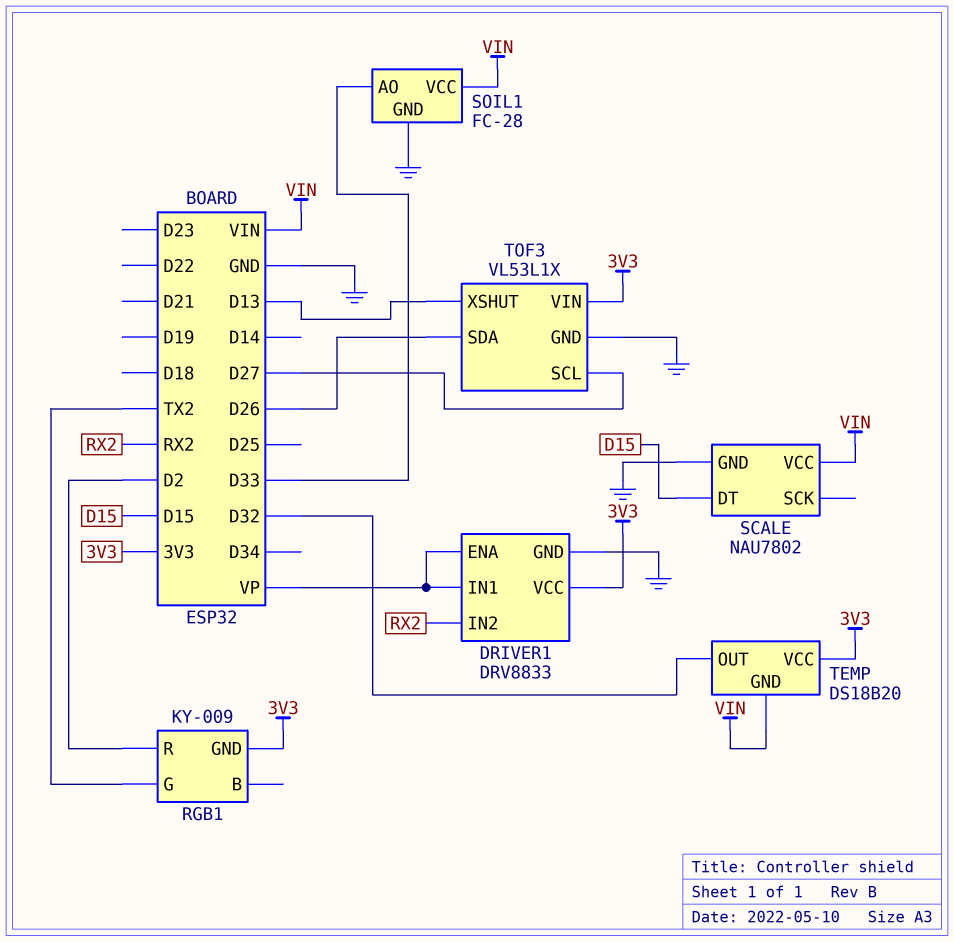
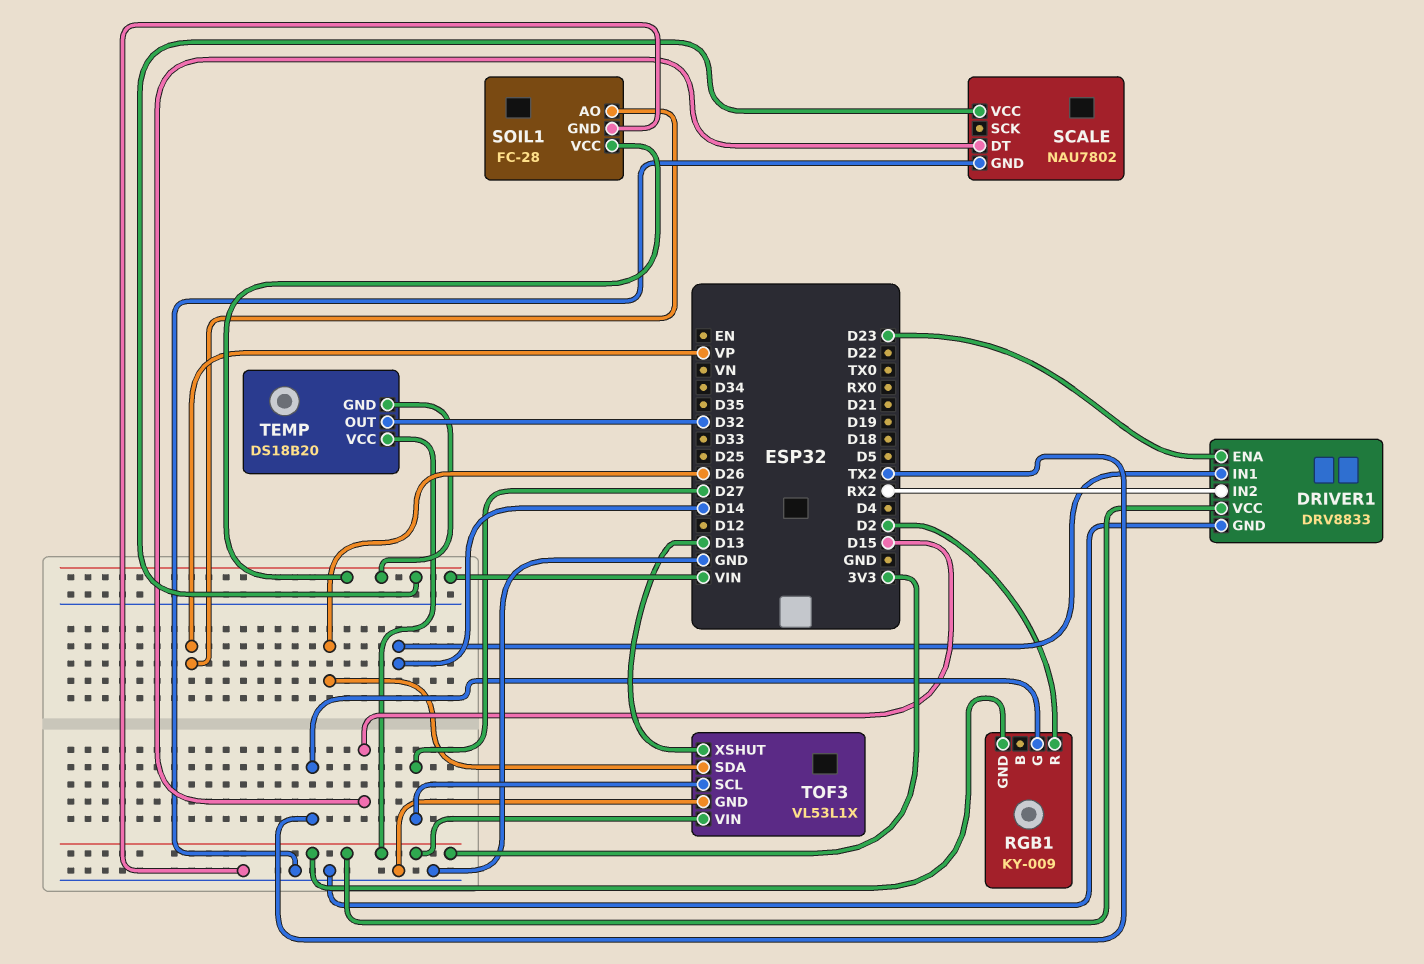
DRIVER1 pin ENA: VP -> D23
DRIVER1 pin IN1: VP -> D14
SOIL1 pin AO: D33 -> VP

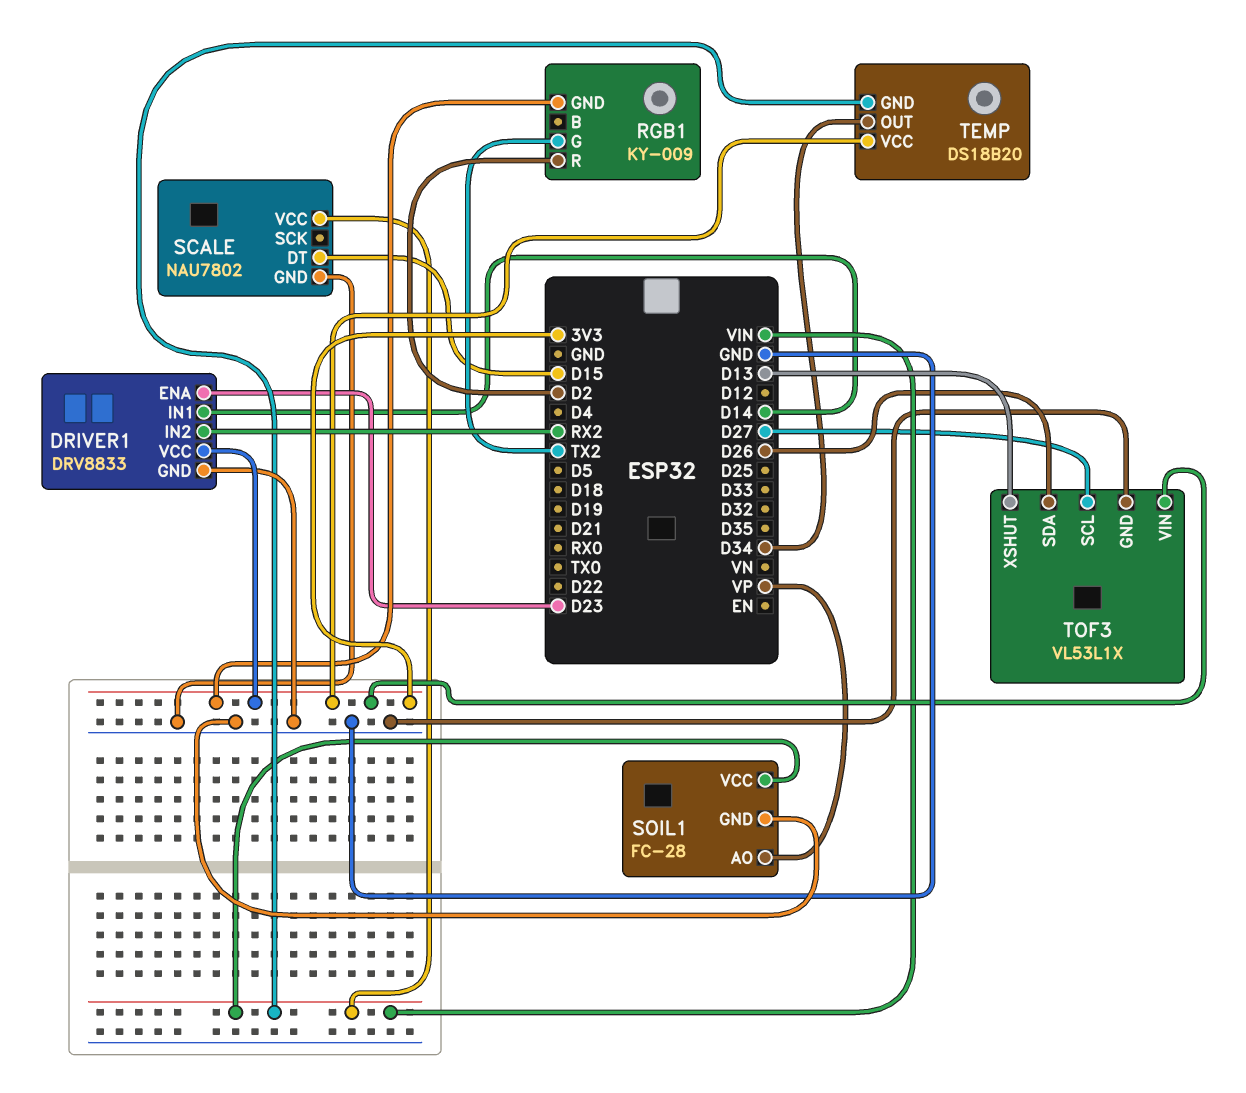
TEMP pin OUT: D32 -> D34

